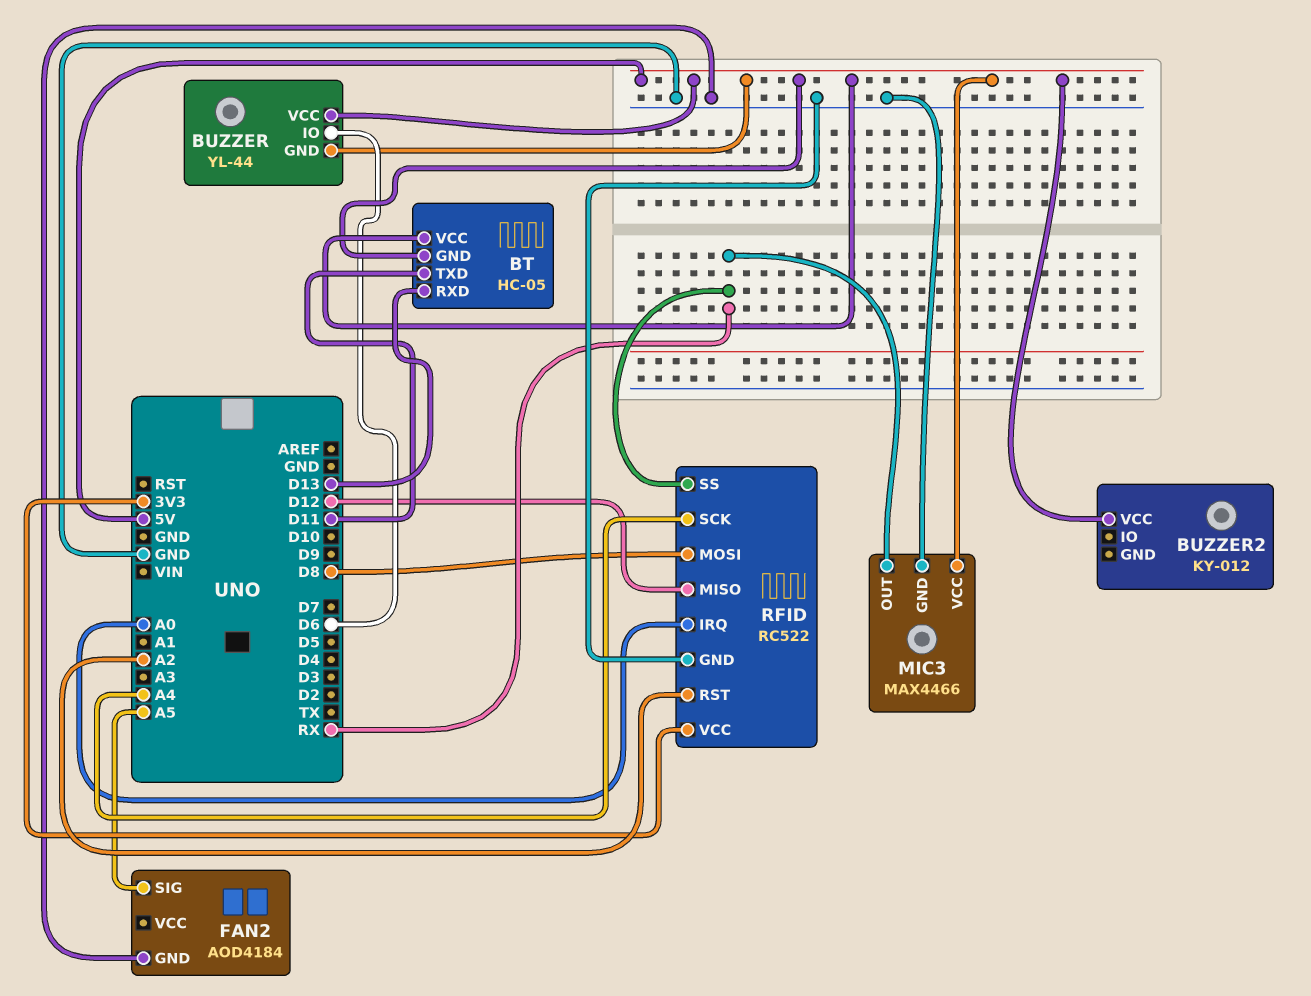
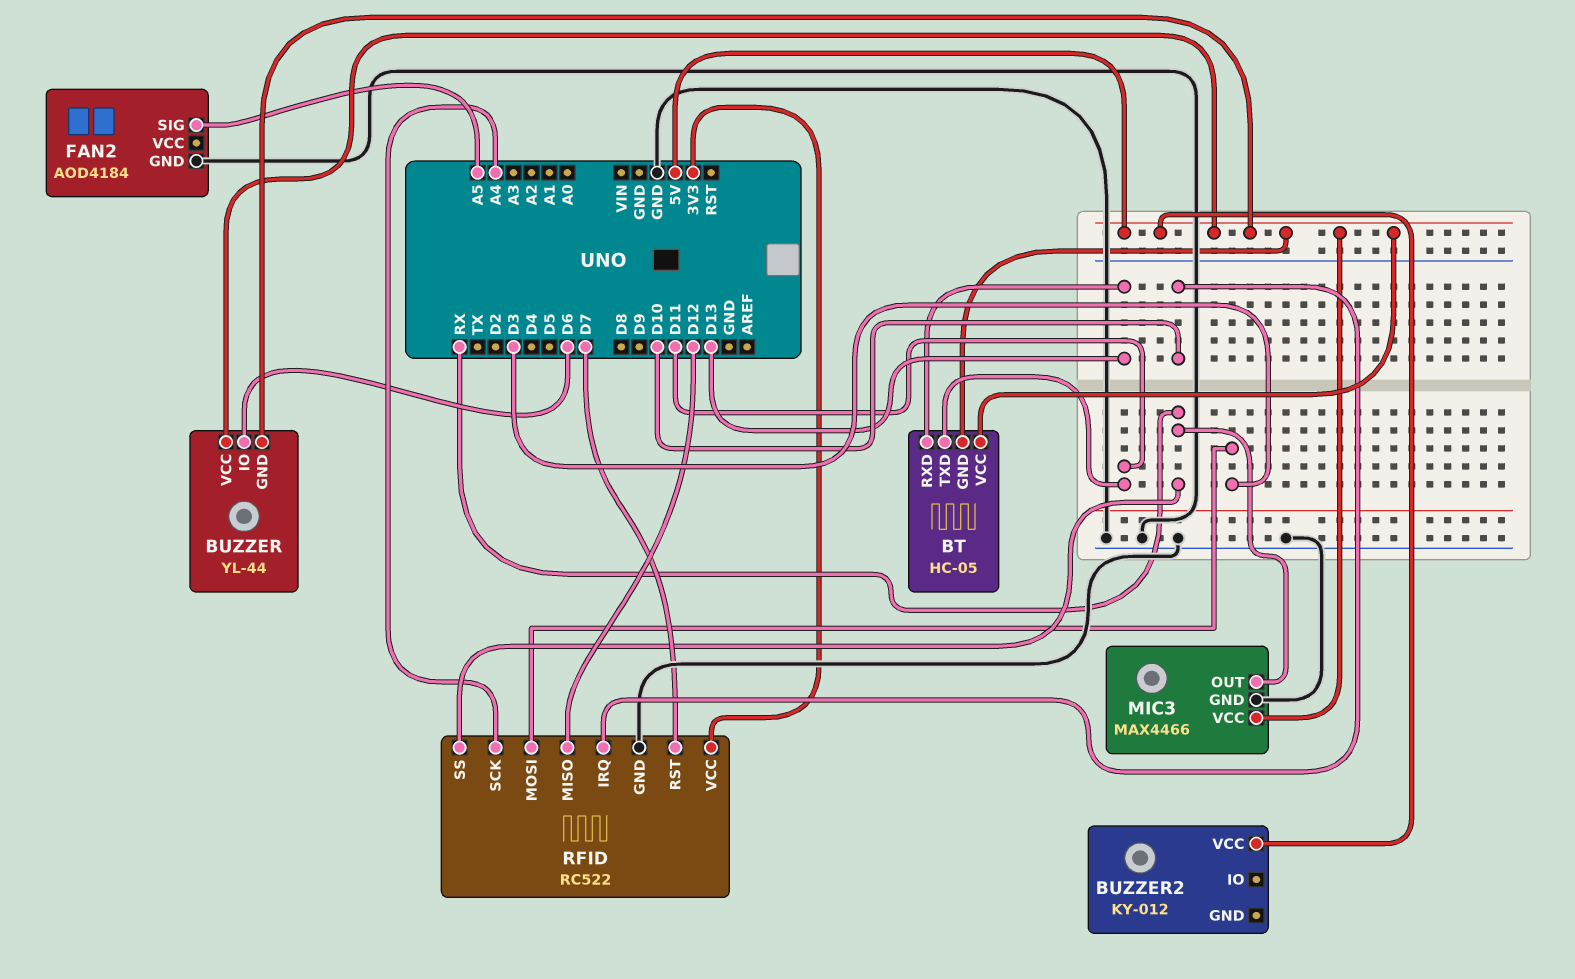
RFID pin IRQ: A0 -> D10
RFID pin MOSI: D8 -> D3
RFID pin RST: A2 -> D7

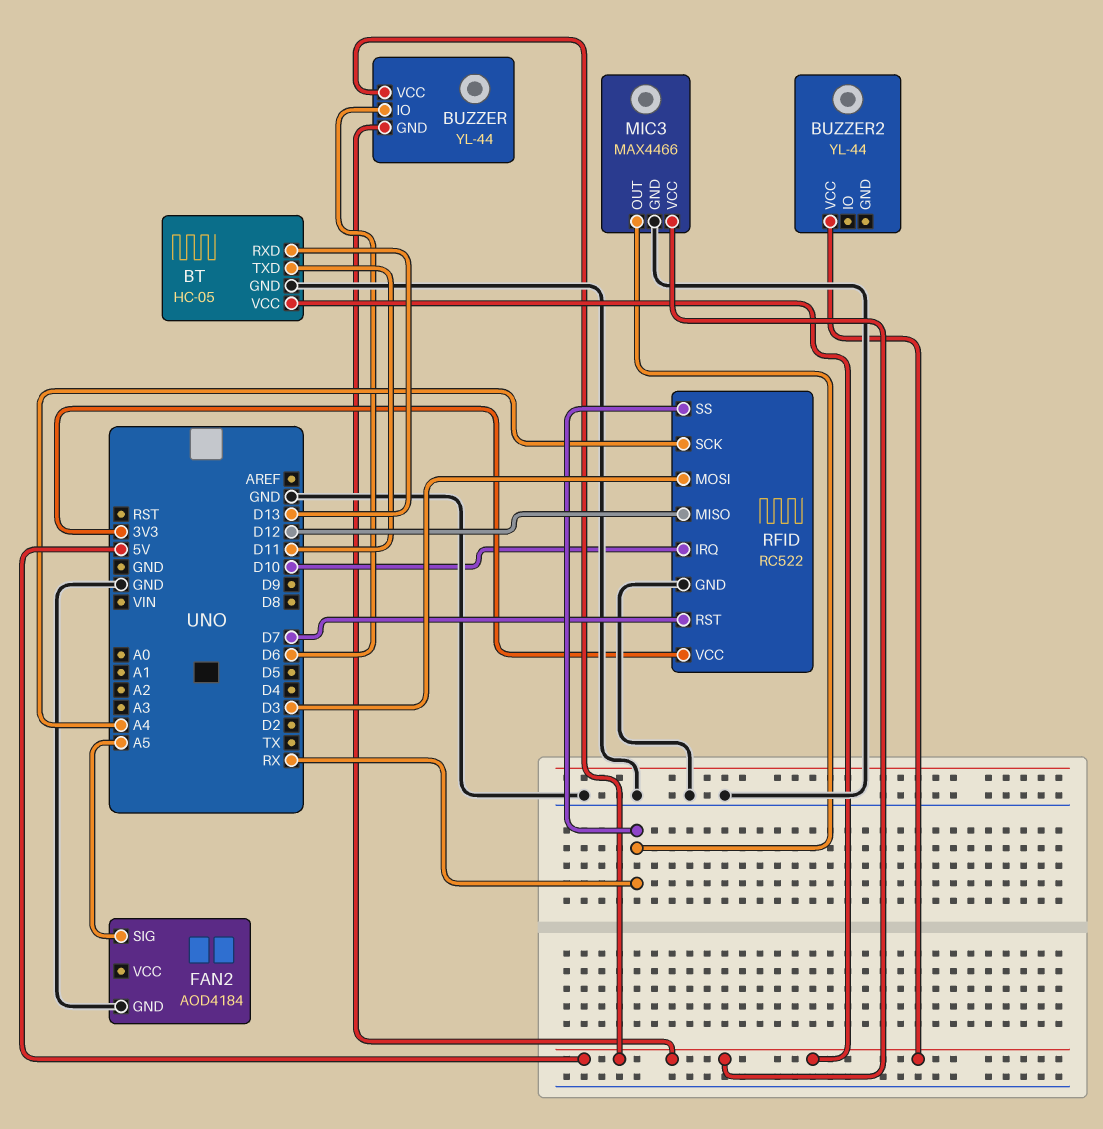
BT pin GND: 5V -> GND
BUZZER2: KY-012 -> YL-44

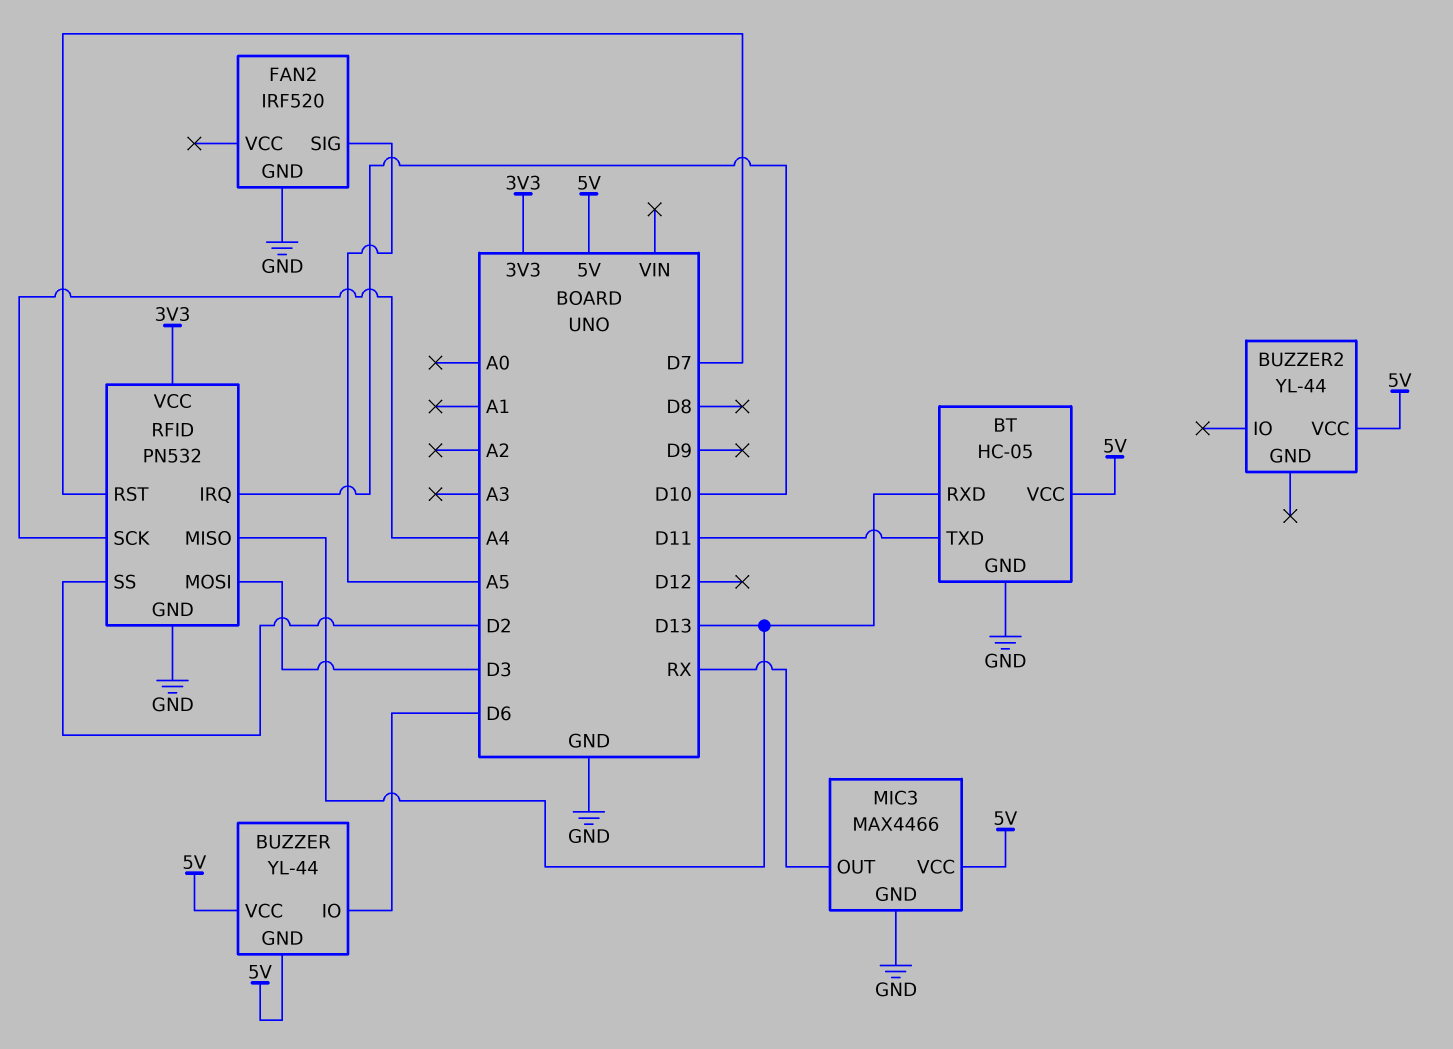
FAN2: AOD4184 -> IRF520
RFID: RC522 -> PN532
RFID pin MISO: D12 -> D13
RFID pin SS: RX -> D2

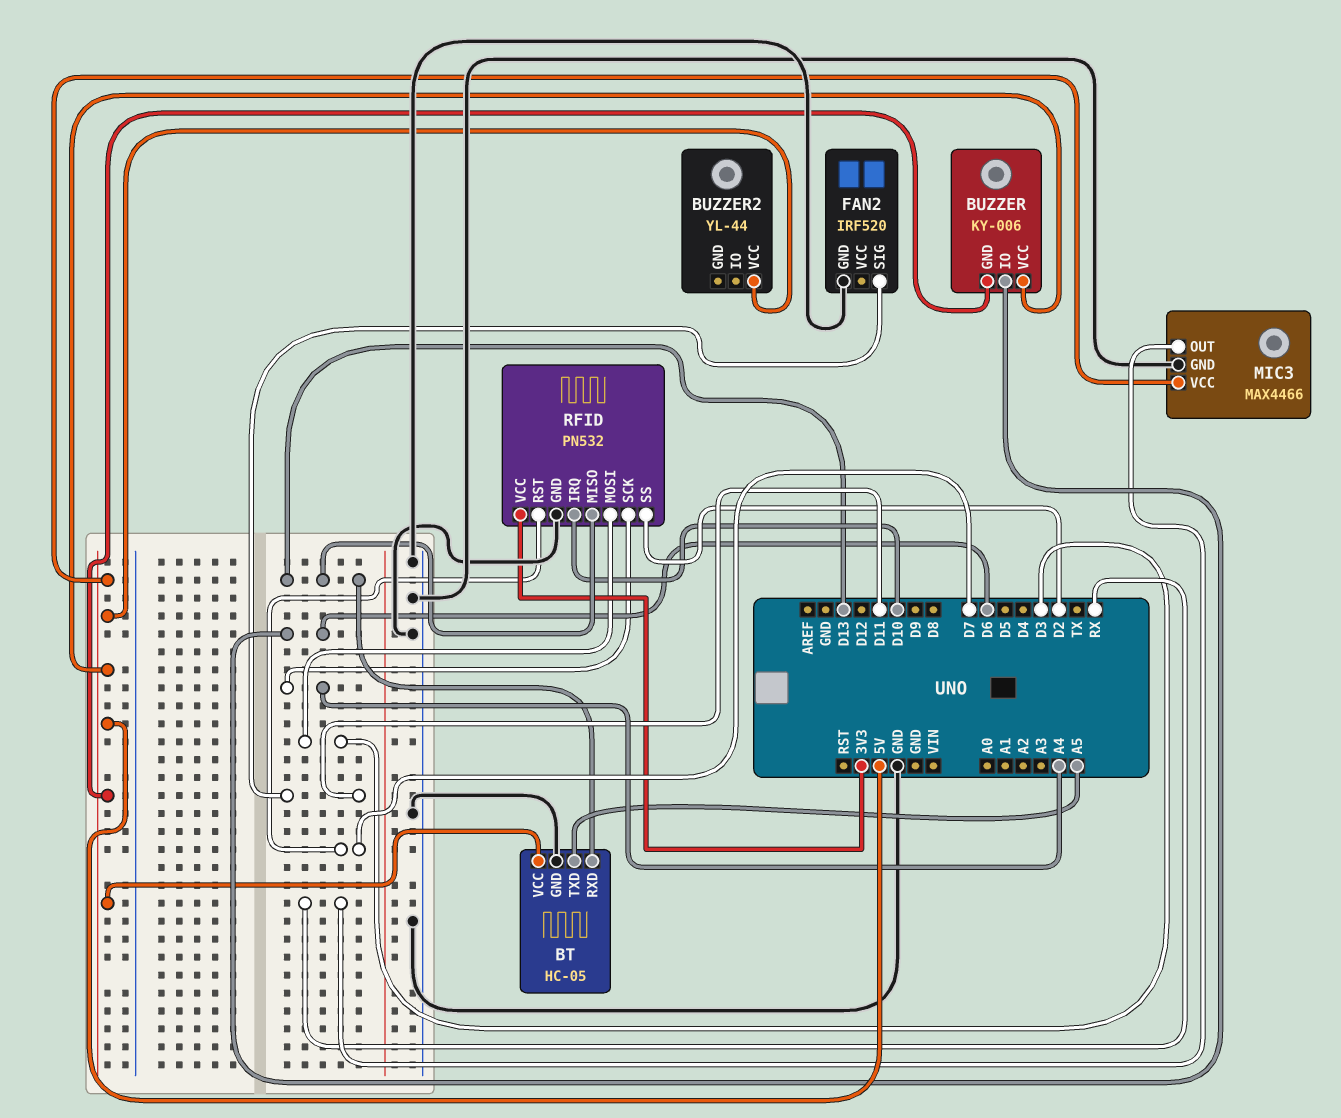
BT pin TXD: D11 -> A5
BUZZER: YL-44 -> KY-006
FAN2 pin SIG: A5 -> D11

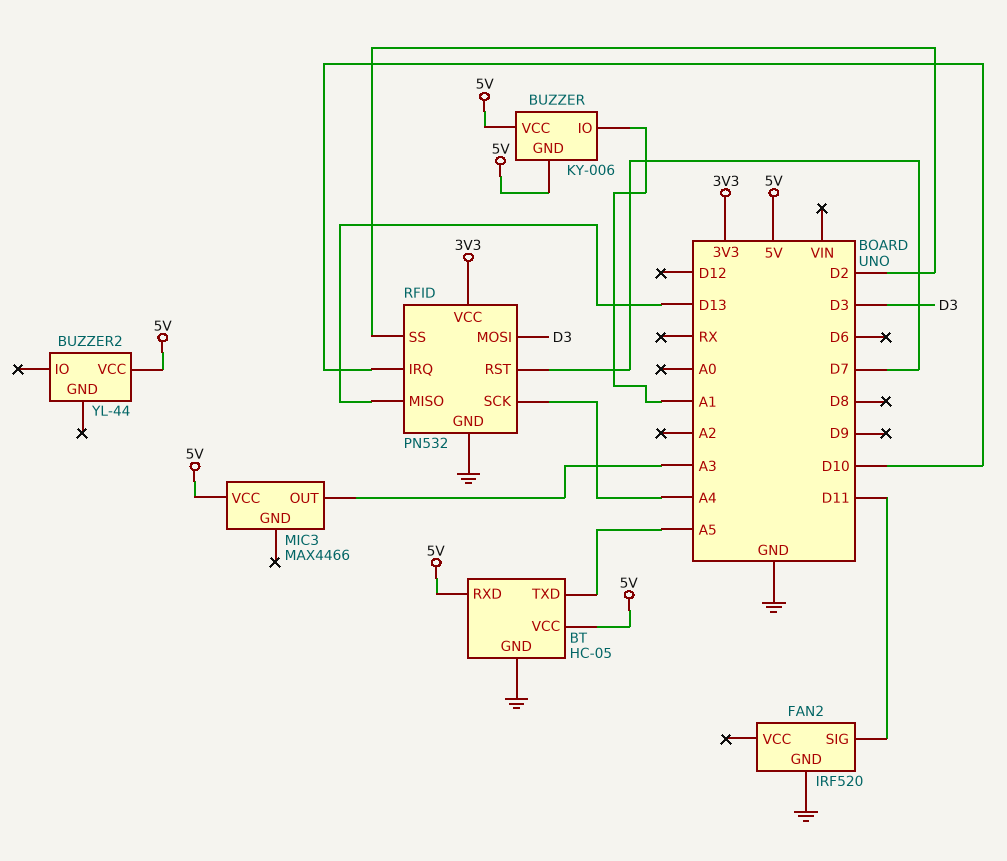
BT pin RXD: D13 -> 5V
BUZZER pin IO: D6 -> A1
MIC3 pin GND: GND -> none
MIC3 pin OUT: RX -> A3

